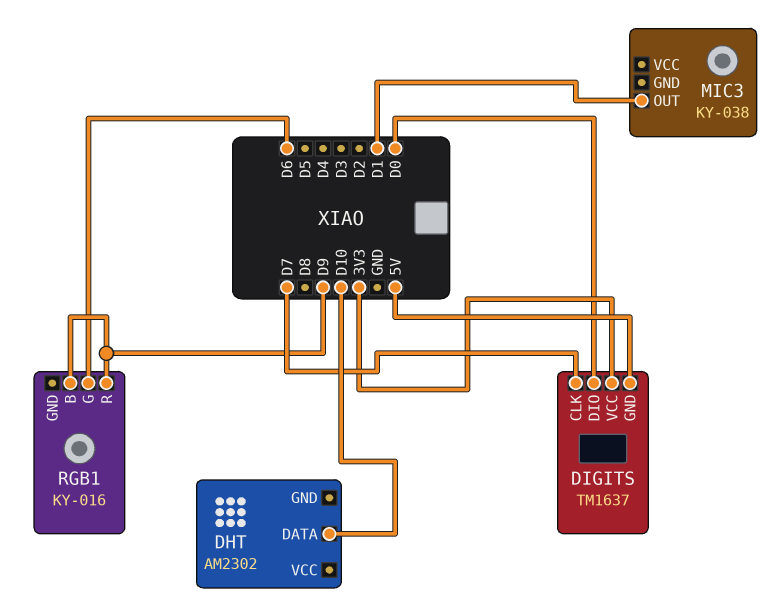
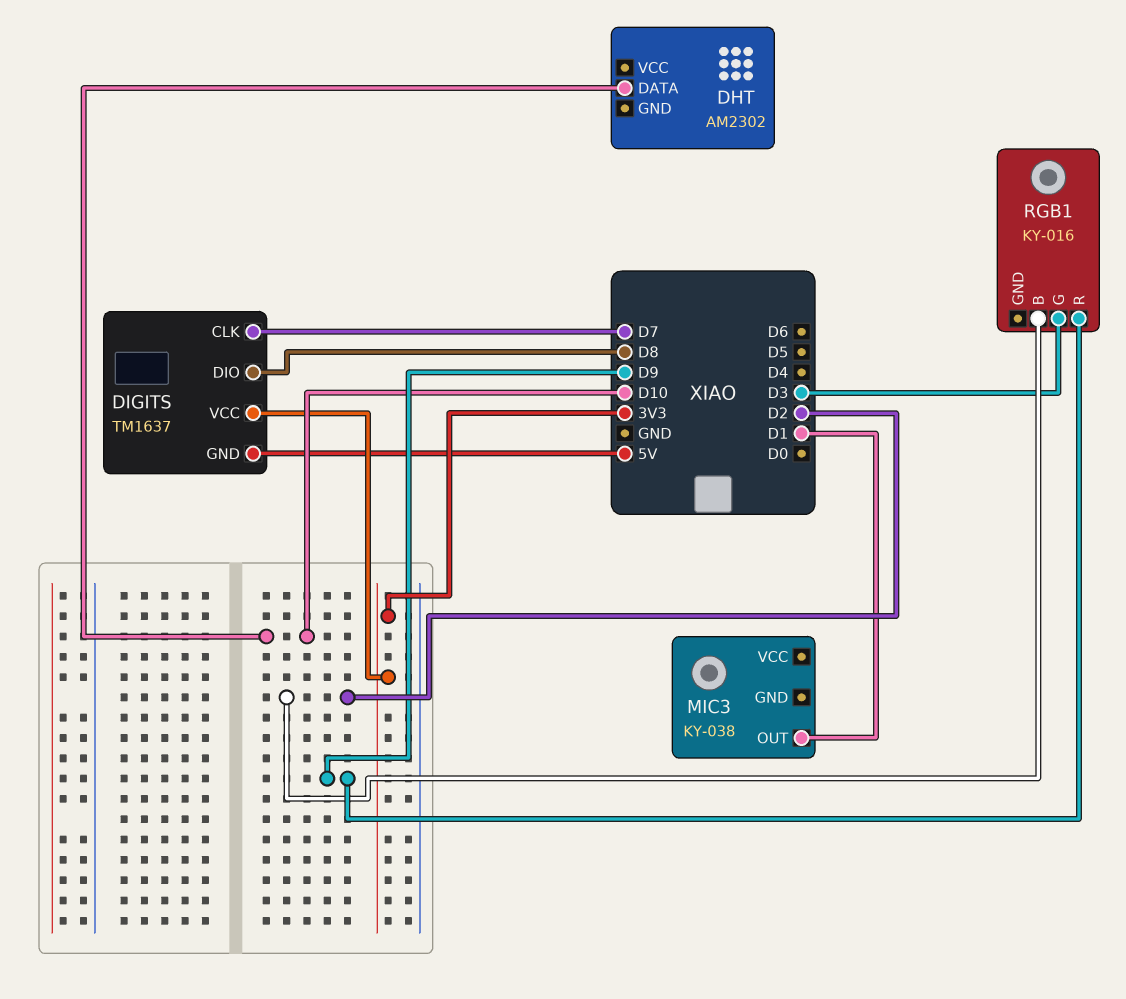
DIGITS pin DIO: D0 -> D8
RGB1 pin B: D9 -> D2
RGB1 pin G: D6 -> D3

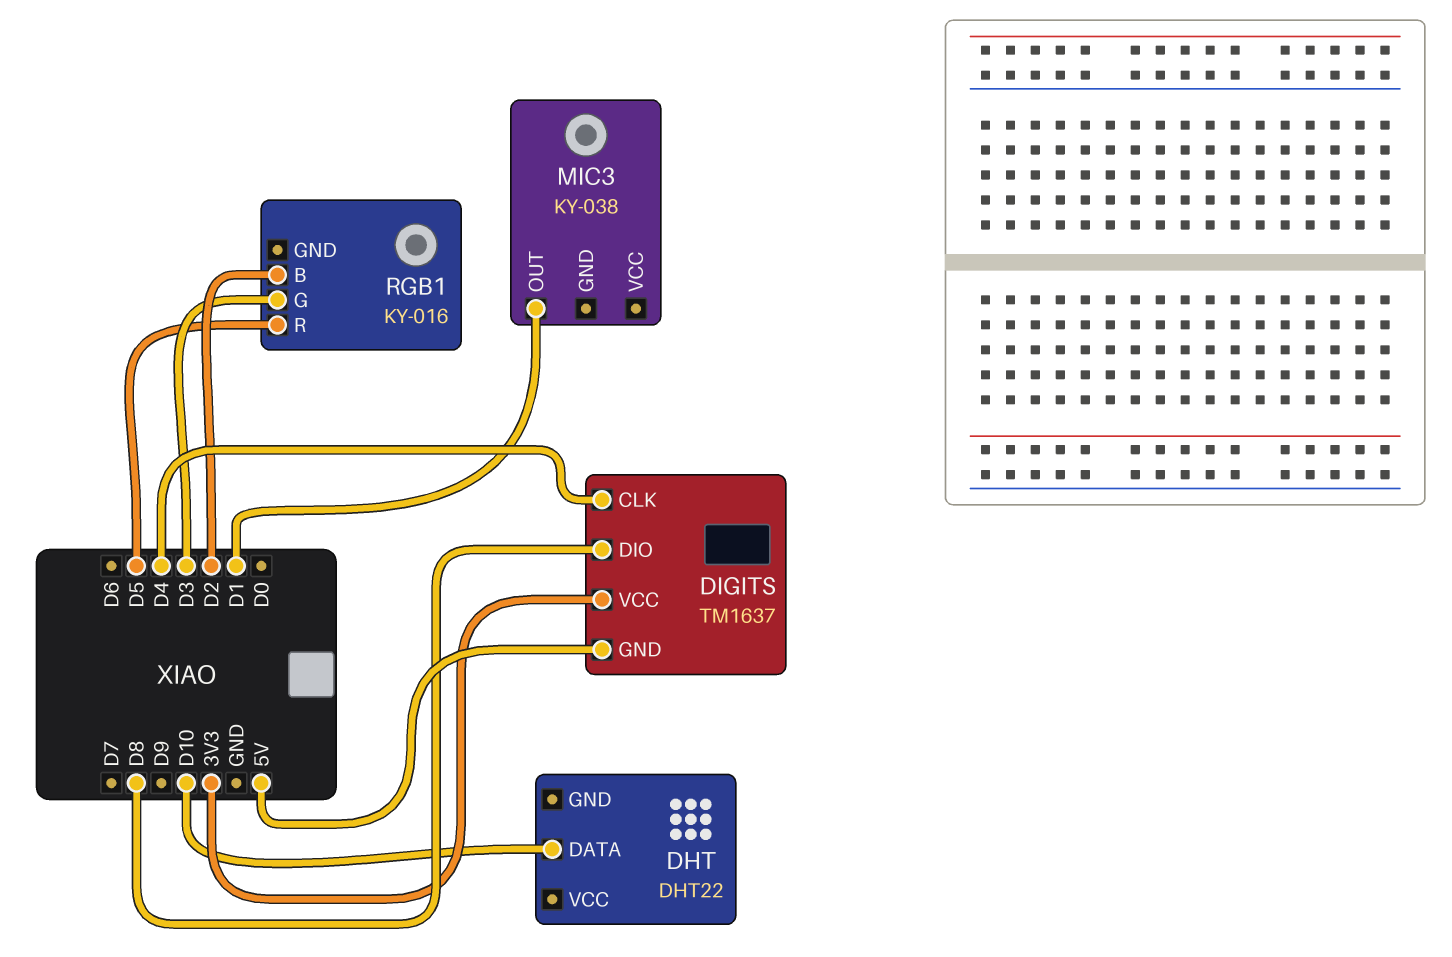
DHT: AM2302 -> DHT22
DIGITS pin CLK: D7 -> D4
RGB1 pin R: D9 -> D5

